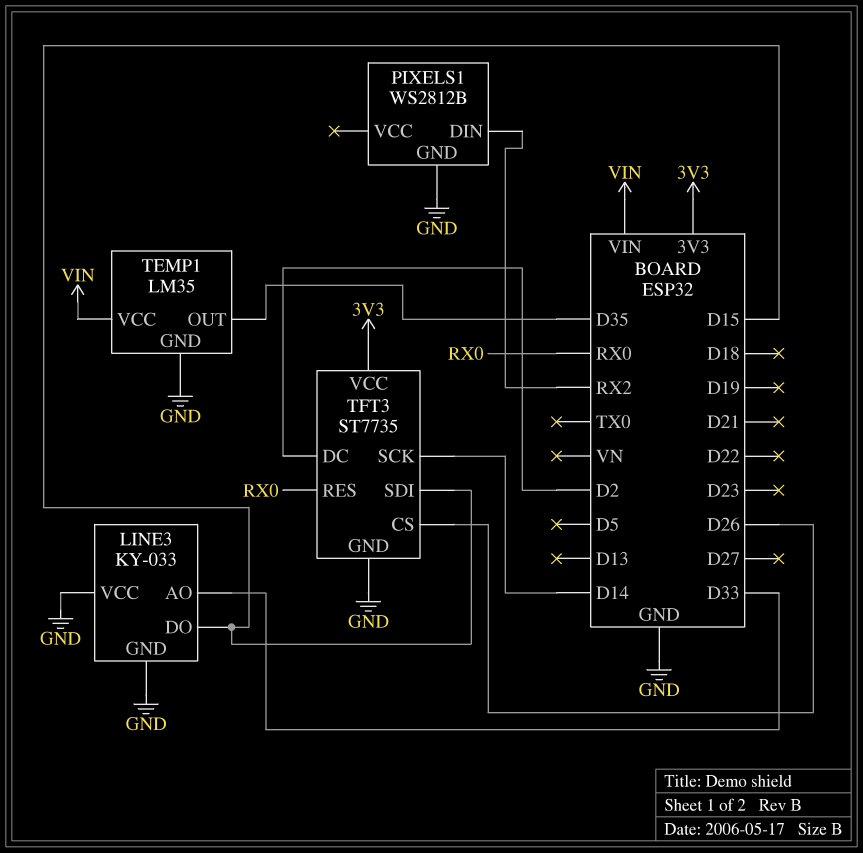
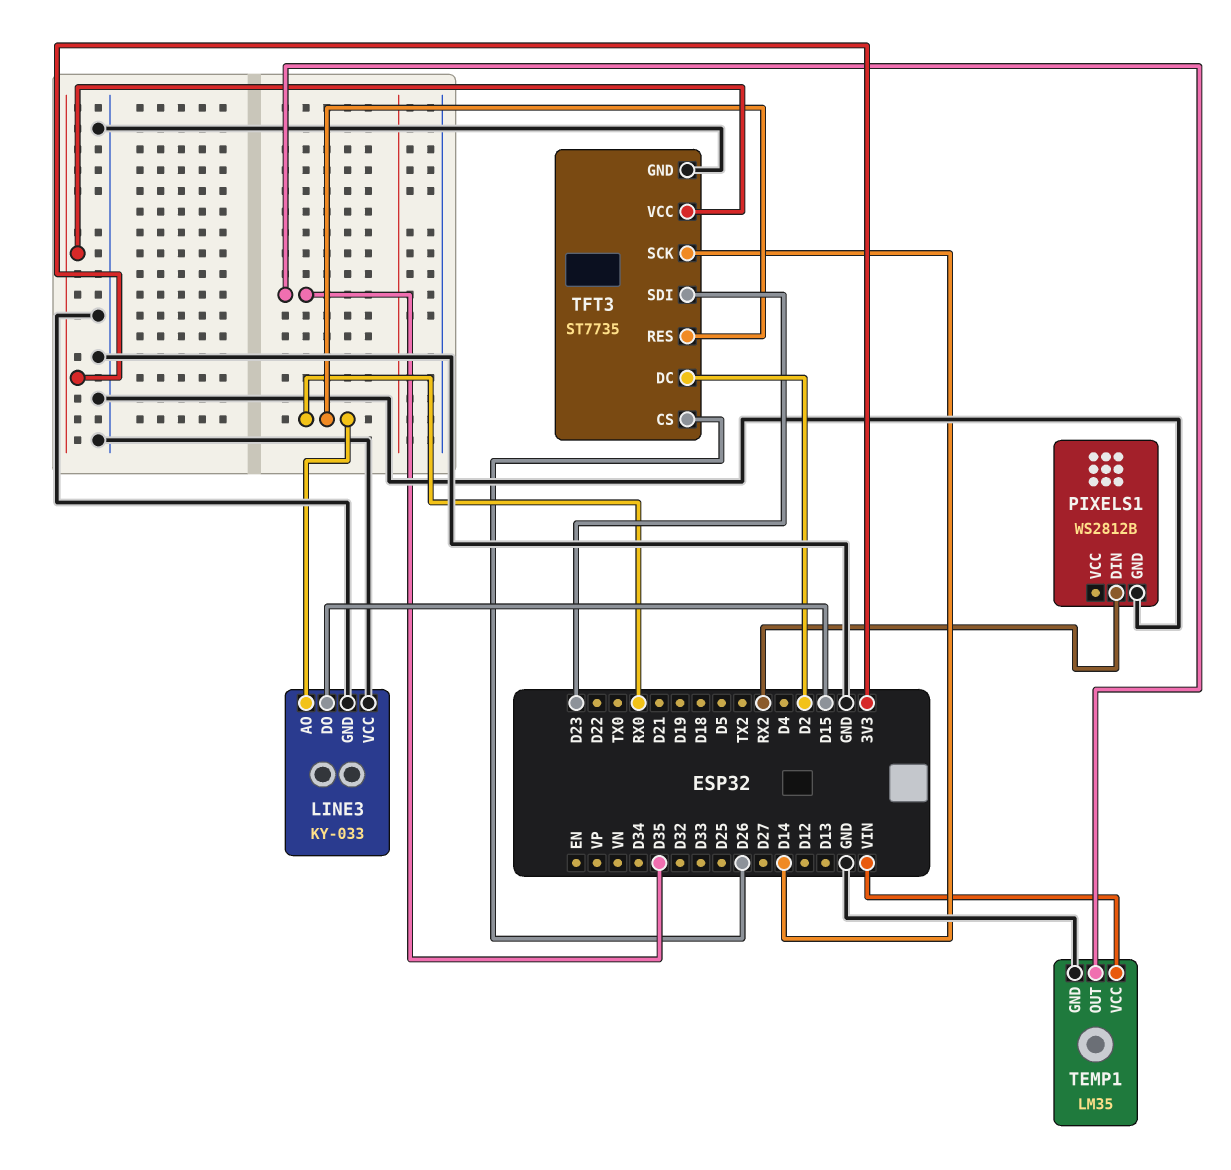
LINE3 pin AO: D33 -> RX0
TFT3 pin SDI: D15 -> D23

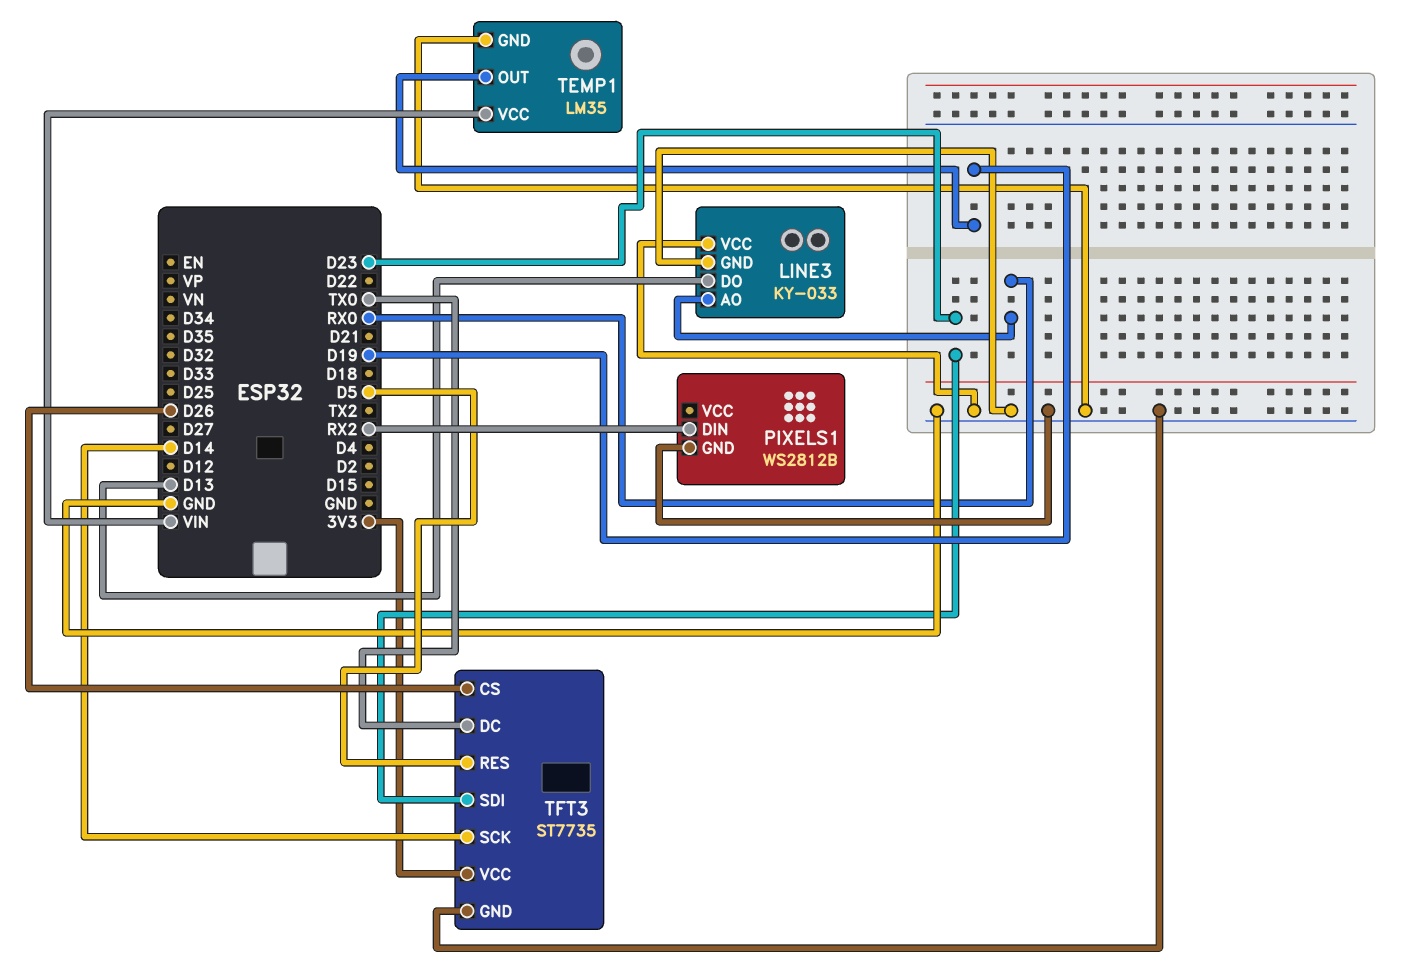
LINE3 pin DO: D15 -> D13
TEMP1 pin OUT: D35 -> D19
TFT3 pin DC: D2 -> TX0
TFT3 pin RES: RX0 -> D5

